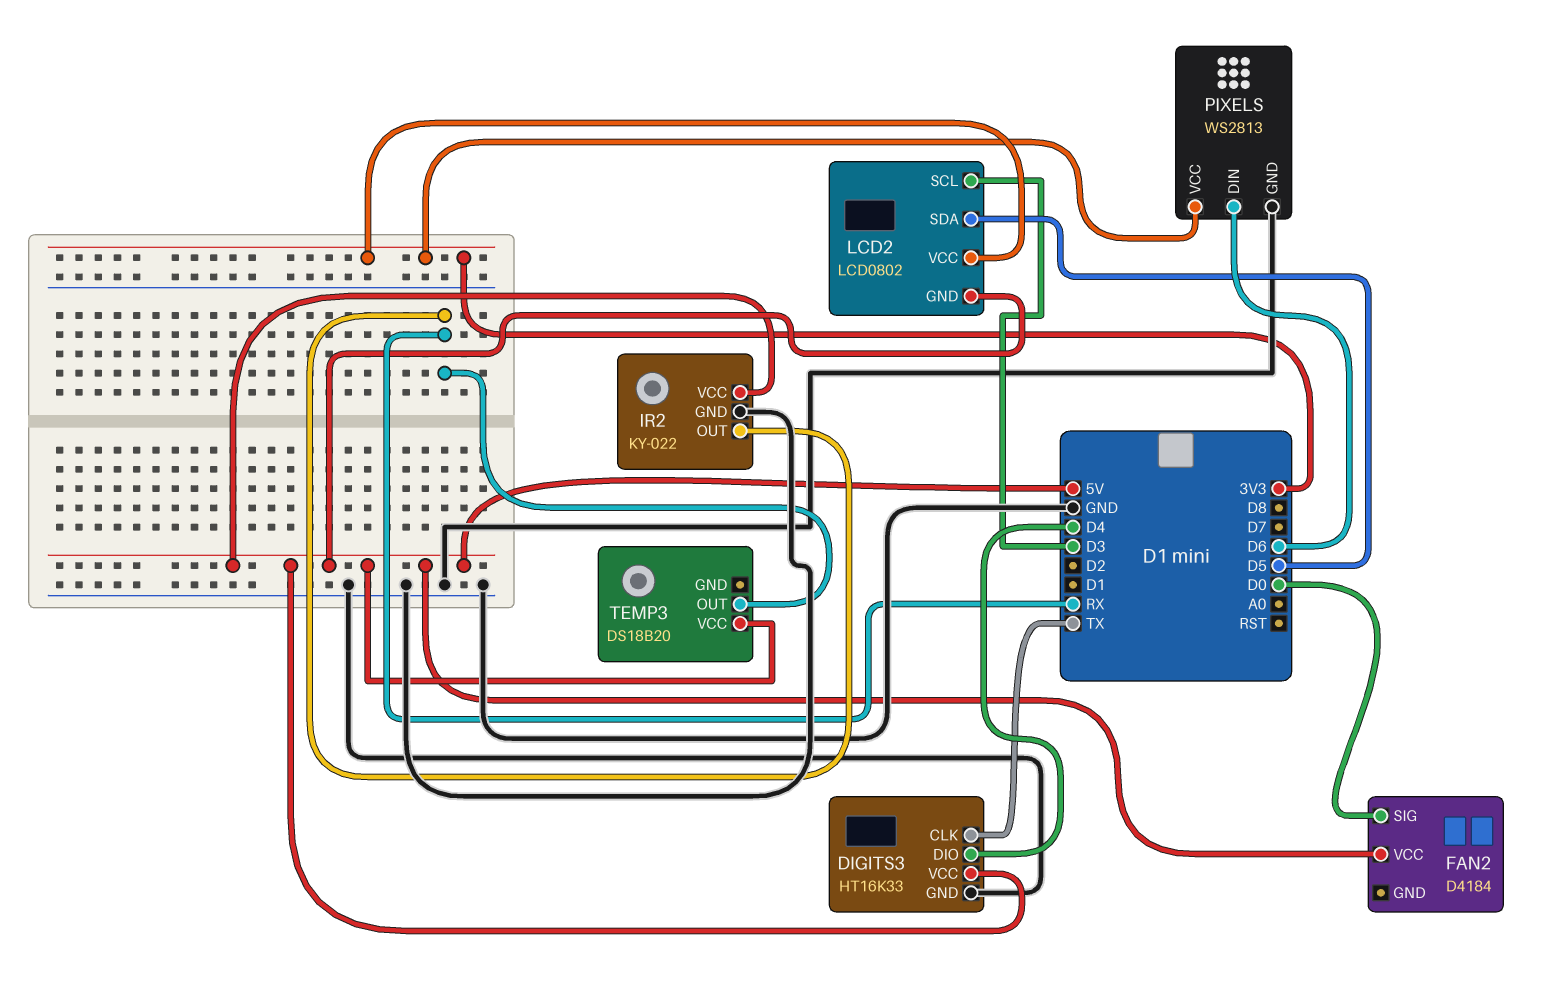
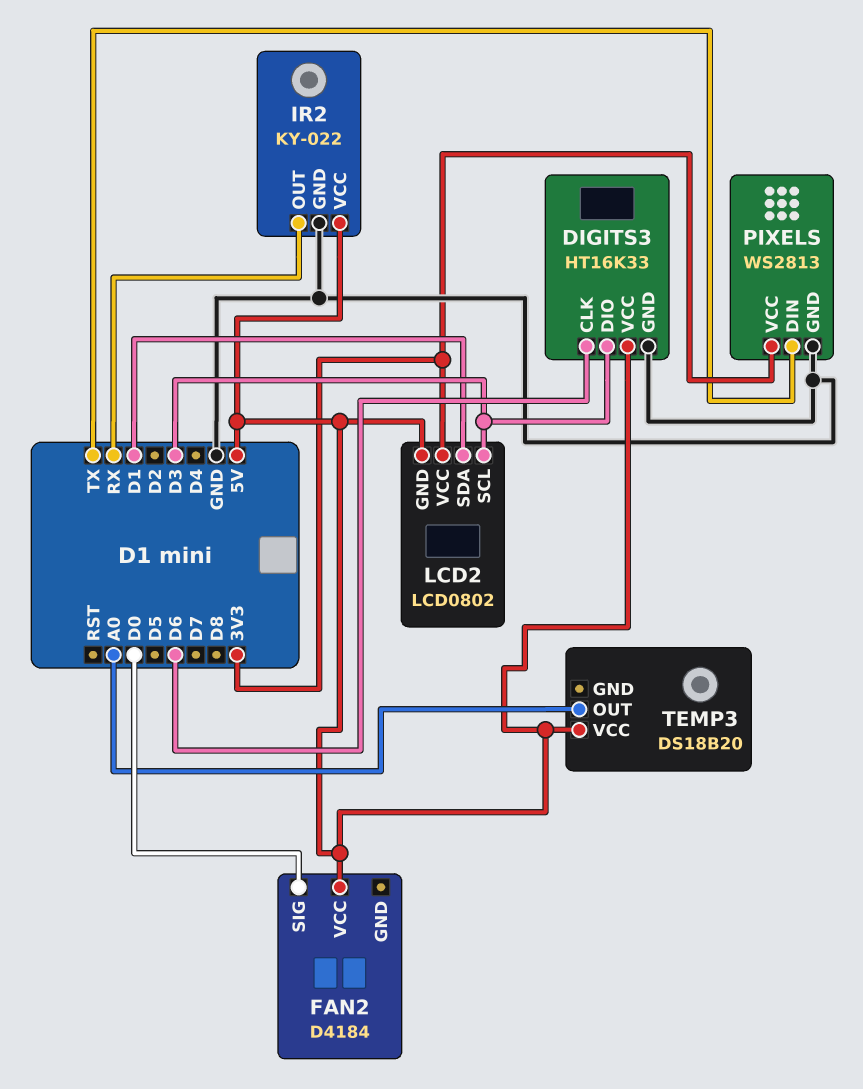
DIGITS3 pin CLK: TX -> D6
DIGITS3 pin DIO: D4 -> D3
LCD2 pin SDA: D5 -> D1
PIXELS pin DIN: D6 -> TX
TEMP3 pin OUT: RX -> A0

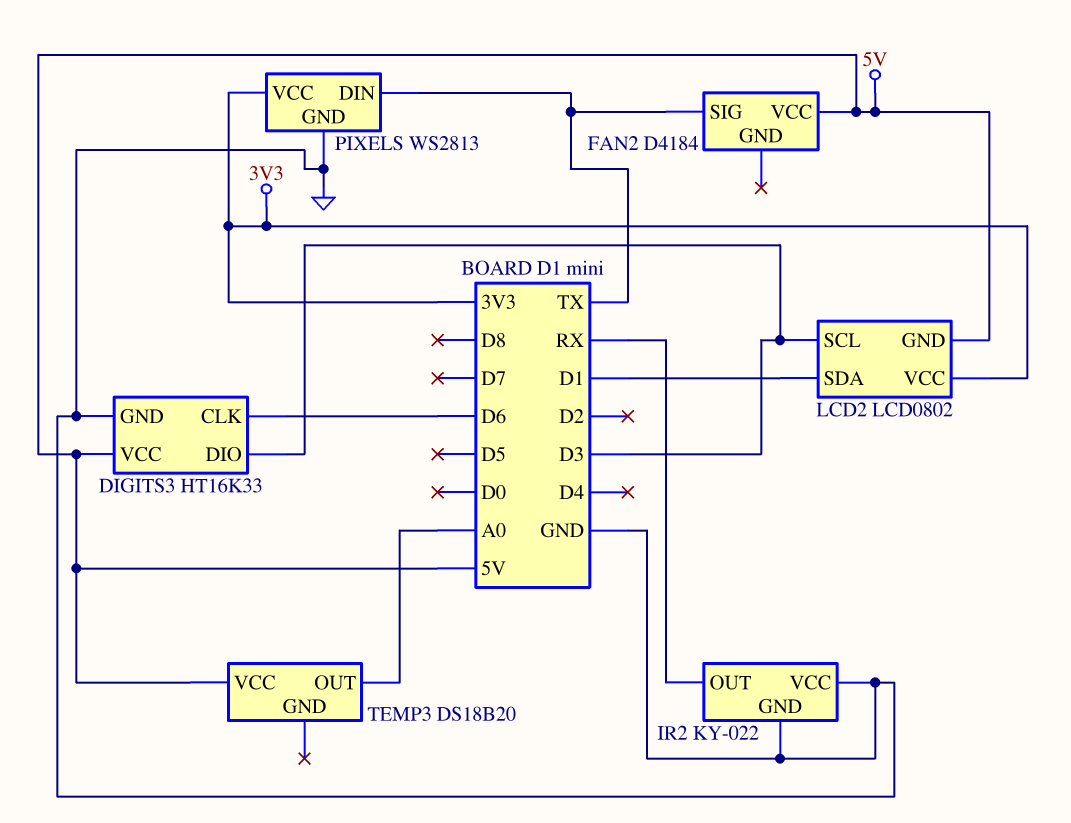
FAN2 pin SIG: D0 -> TX
IR2 pin VCC: 5V -> GND

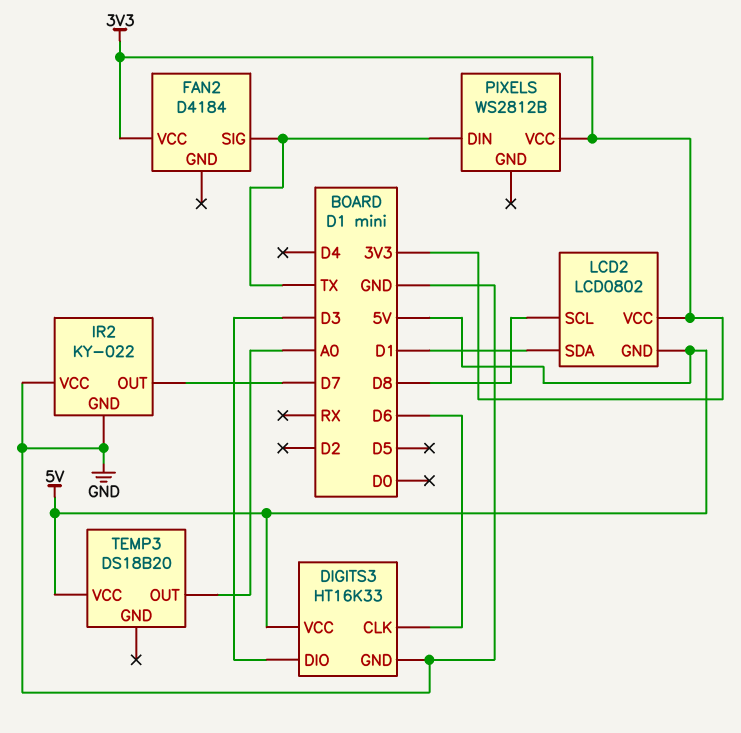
FAN2 pin VCC: 5V -> 3V3
IR2 pin OUT: RX -> D7
LCD2 pin SCL: D3 -> D8
PIXELS: WS2813 -> WS2812B
PIXELS pin GND: GND -> none

